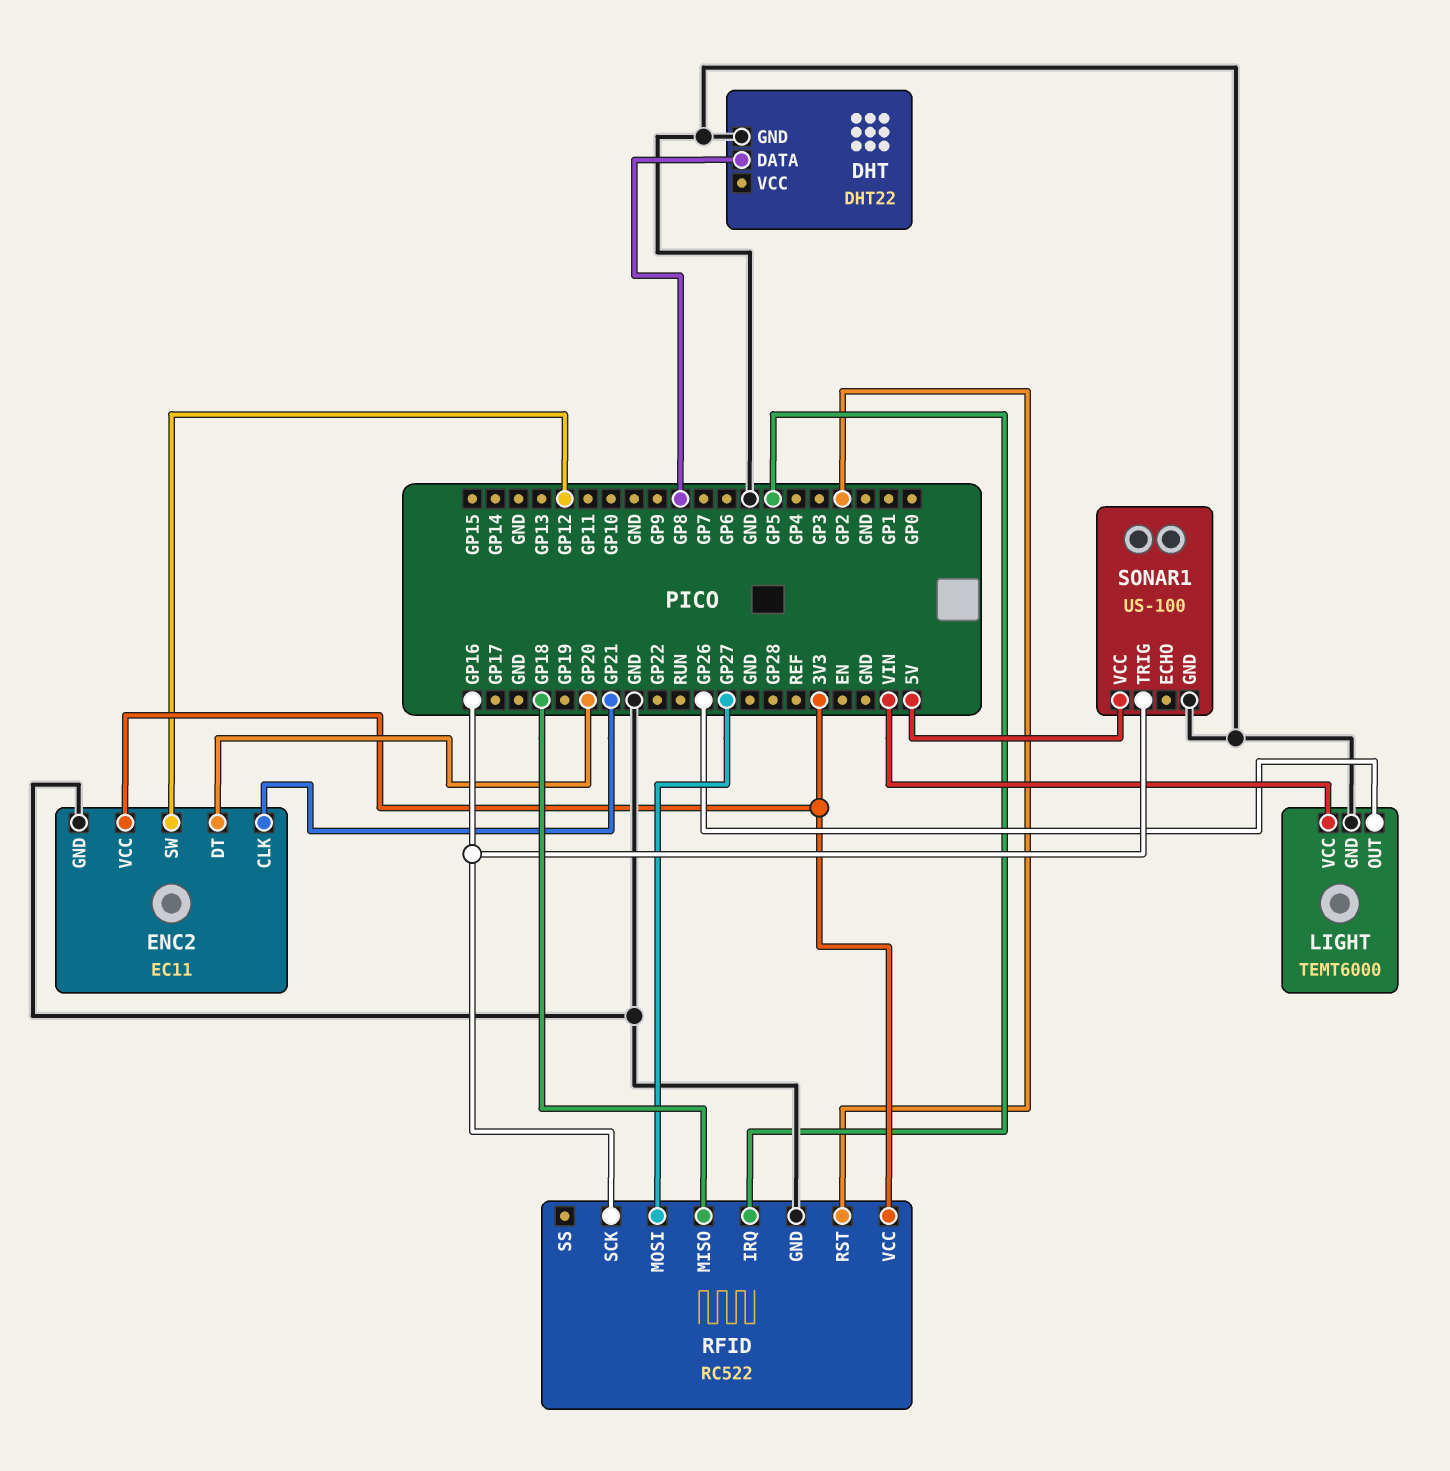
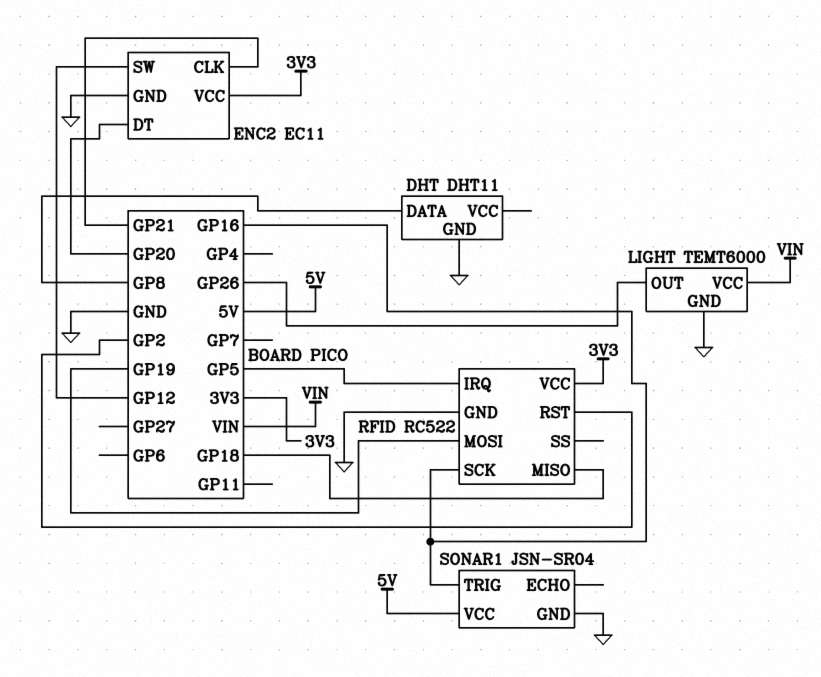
DHT: DHT22 -> DHT11
RFID pin MOSI: GP27 -> GP19
SONAR1: US-100 -> JSN-SR04

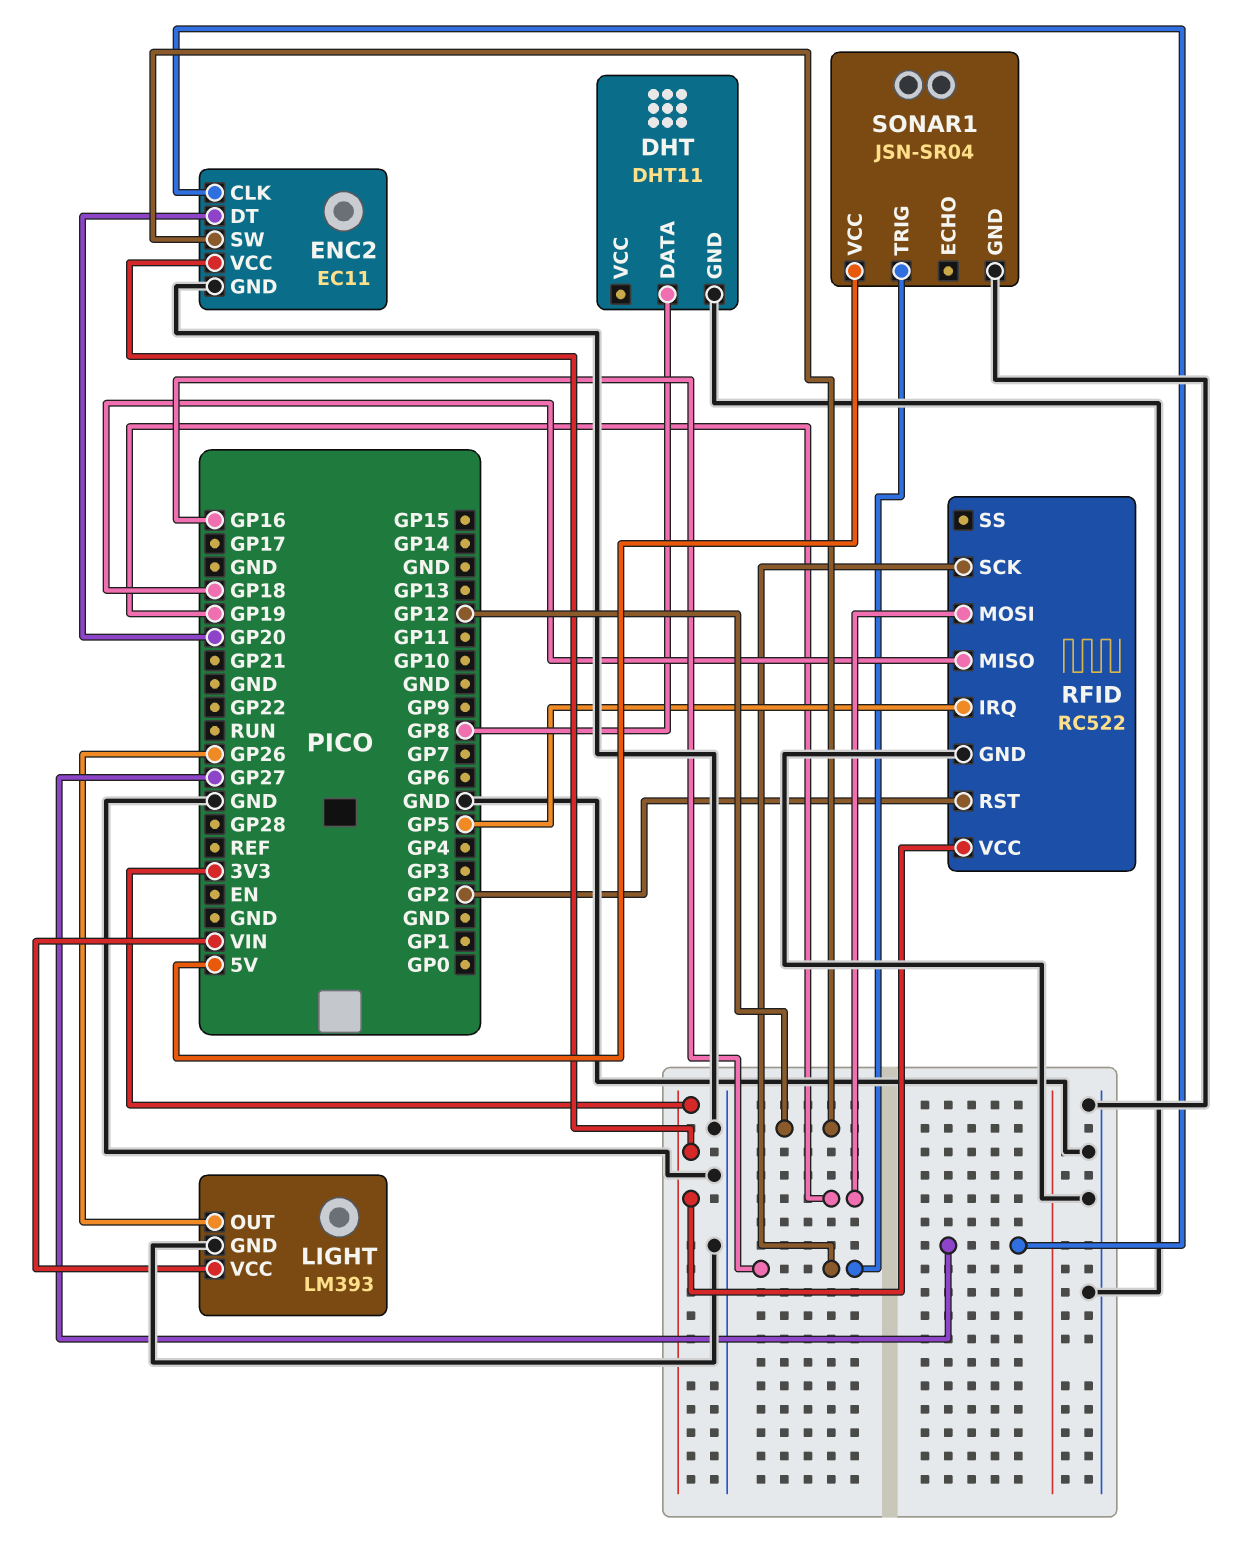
ENC2 pin CLK: GP21 -> GP27
LIGHT: TEMT6000 -> LM393

